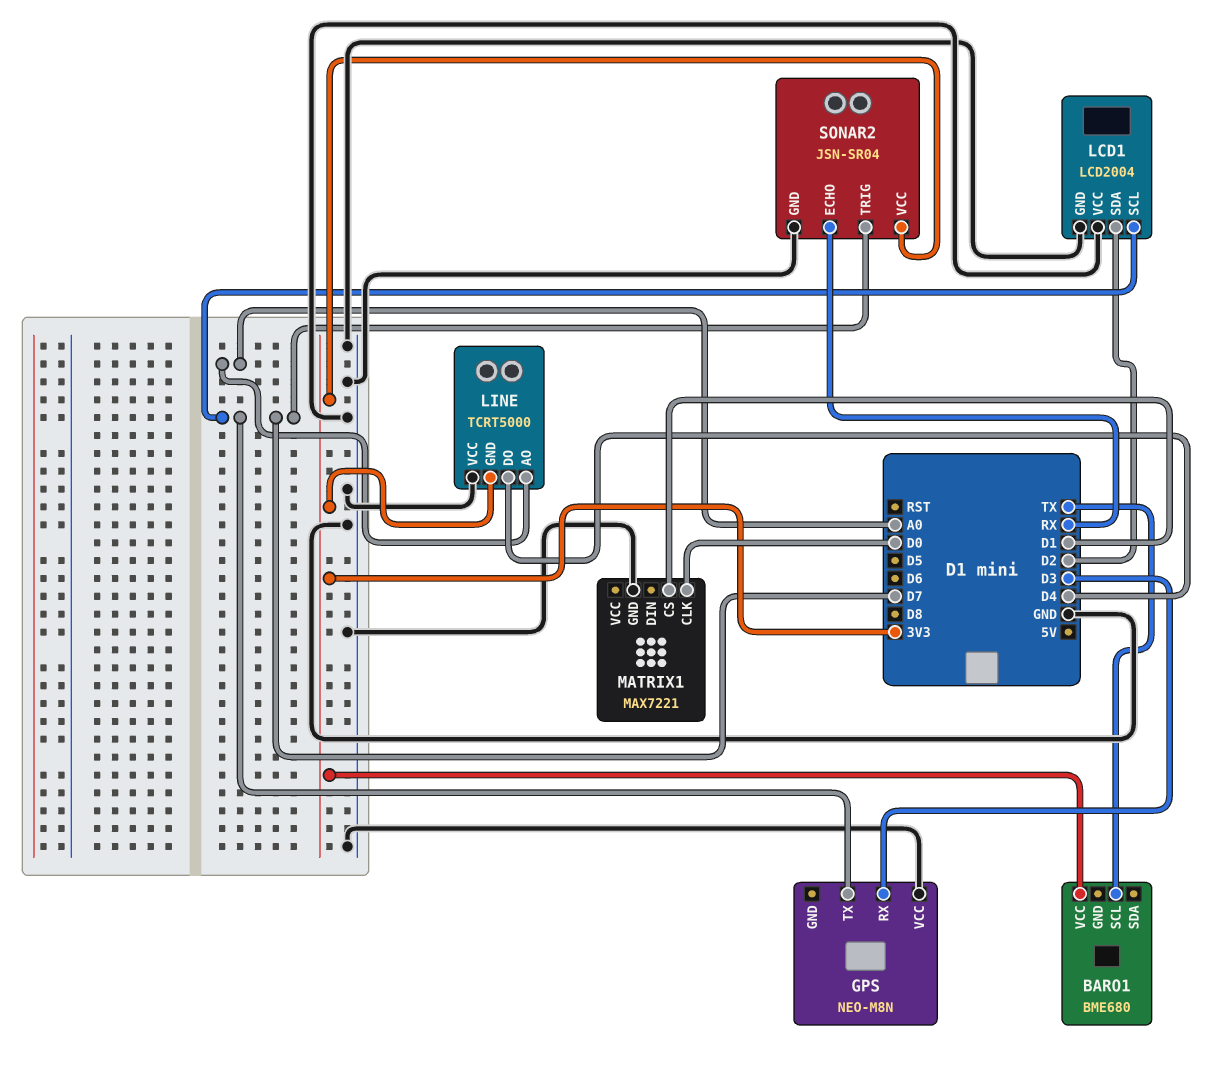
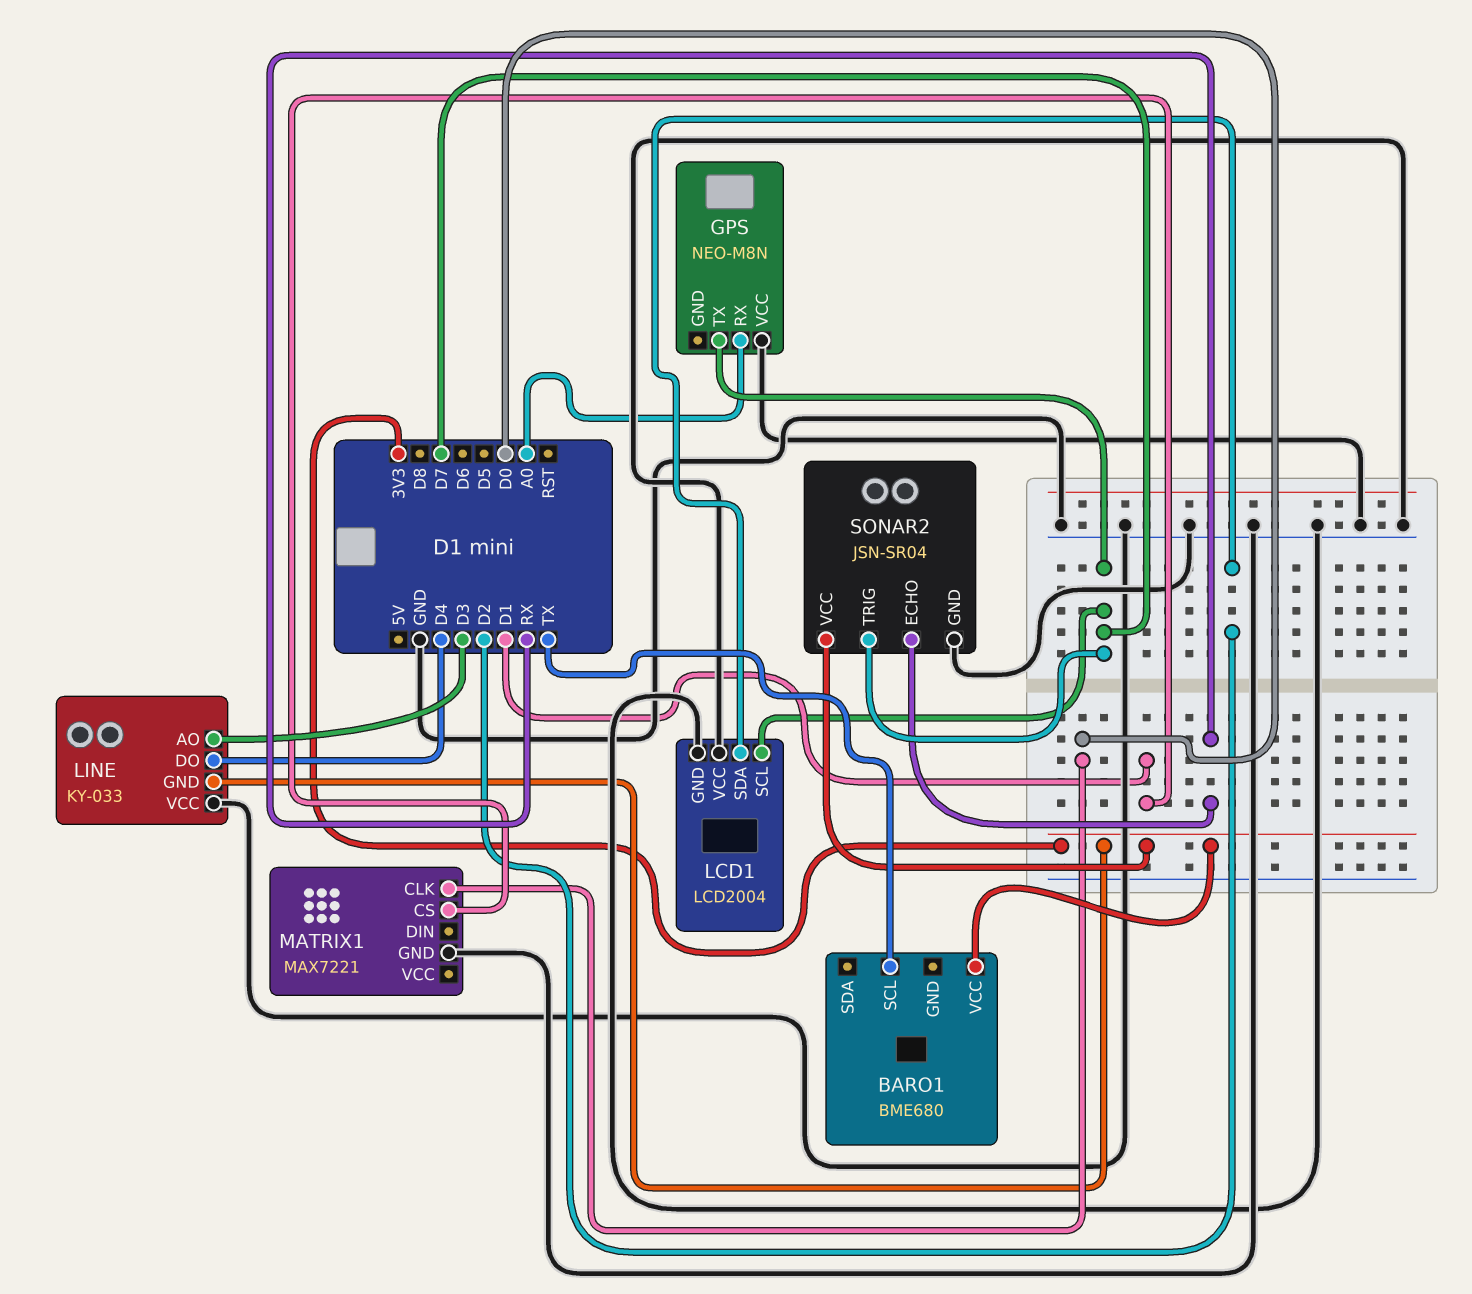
GPS pin RX: D3 -> A0
LINE: TCRT5000 -> KY-033
LINE pin AO: A0 -> D3

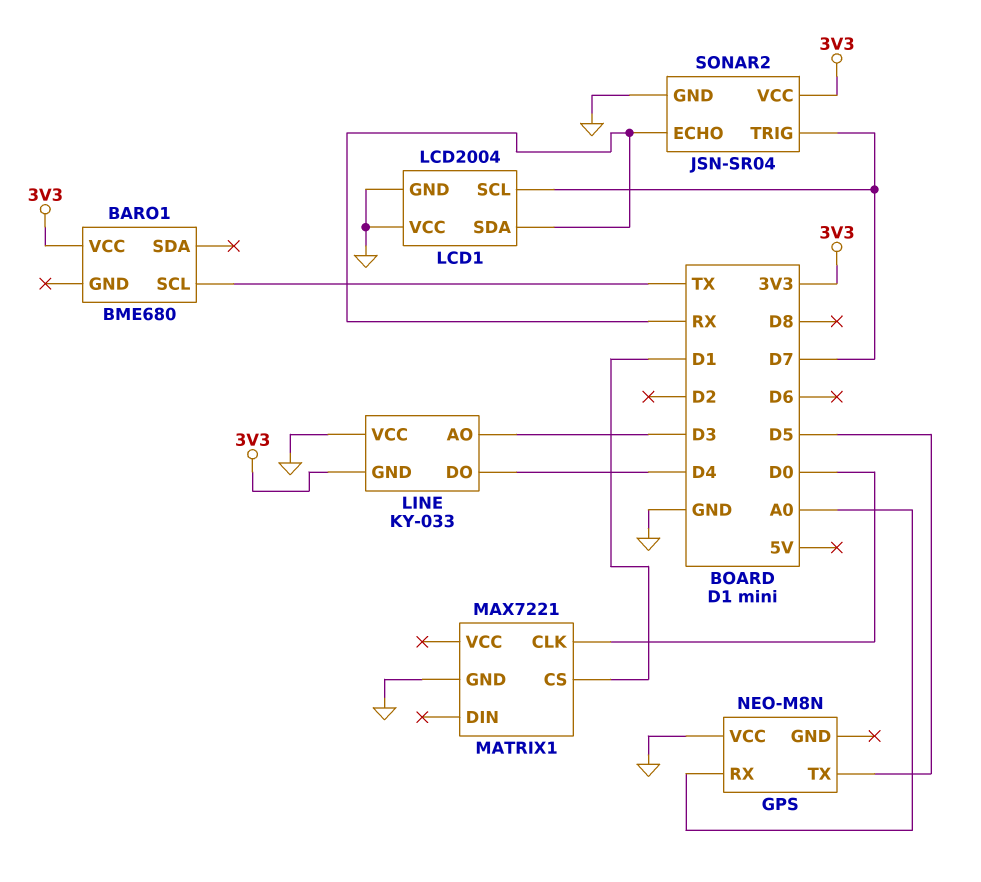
GPS pin TX: D7 -> D5
LCD1 pin SDA: D2 -> RX

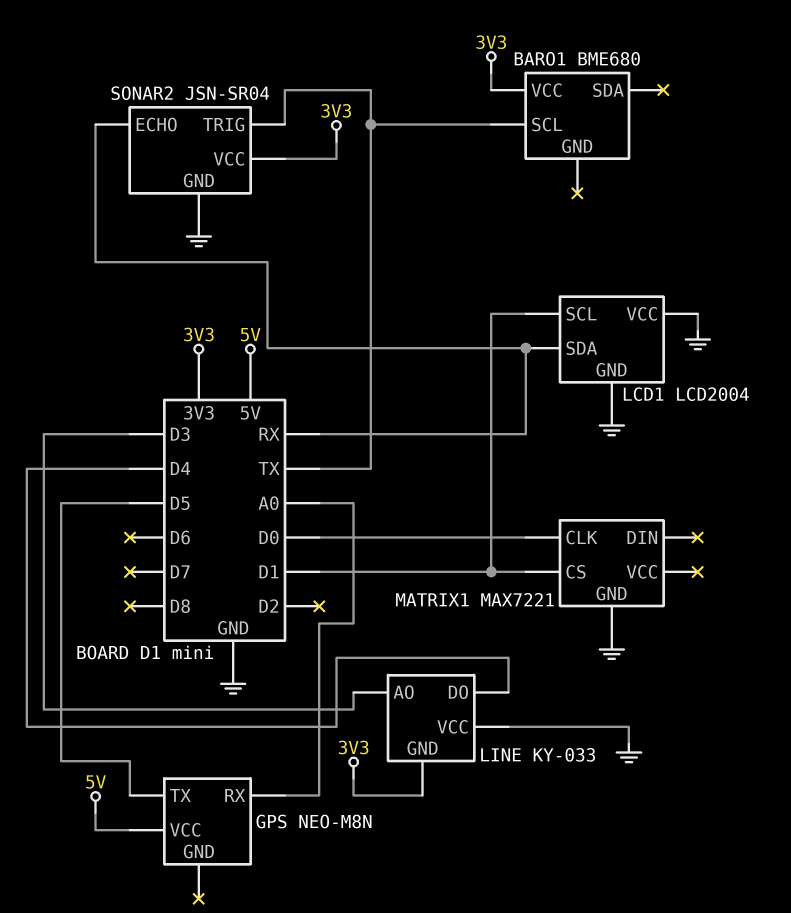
GPS pin VCC: GND -> 5V
LCD1 pin SCL: D7 -> D1
SONAR2 pin TRIG: D7 -> TX

